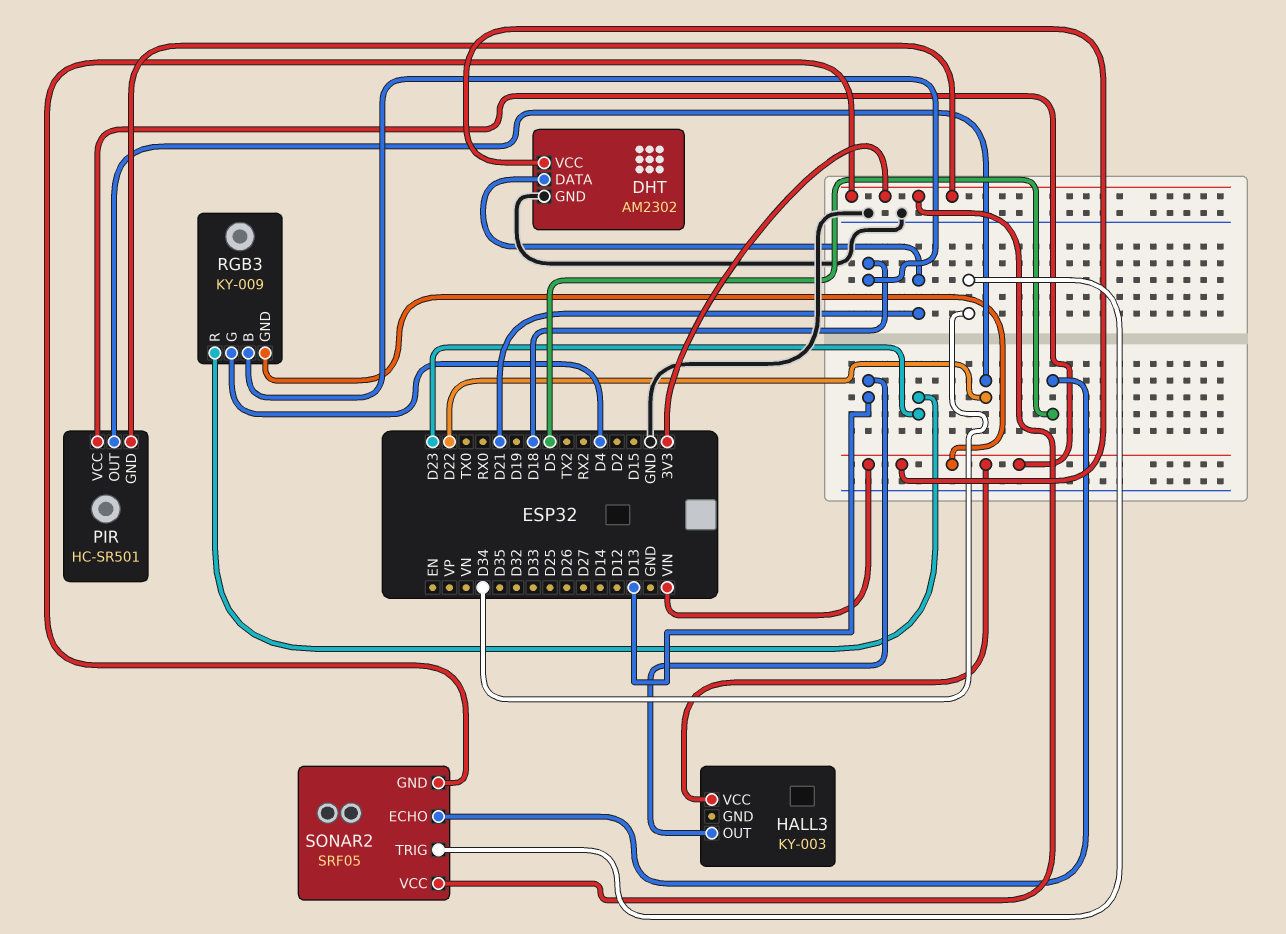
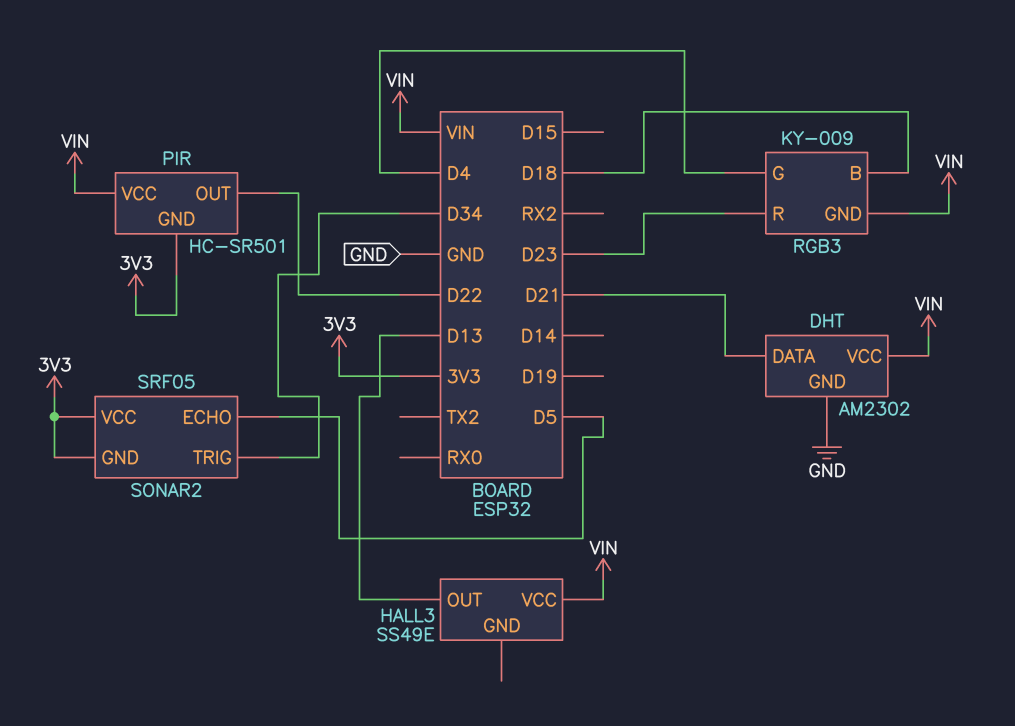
HALL3: KY-003 -> SS49E

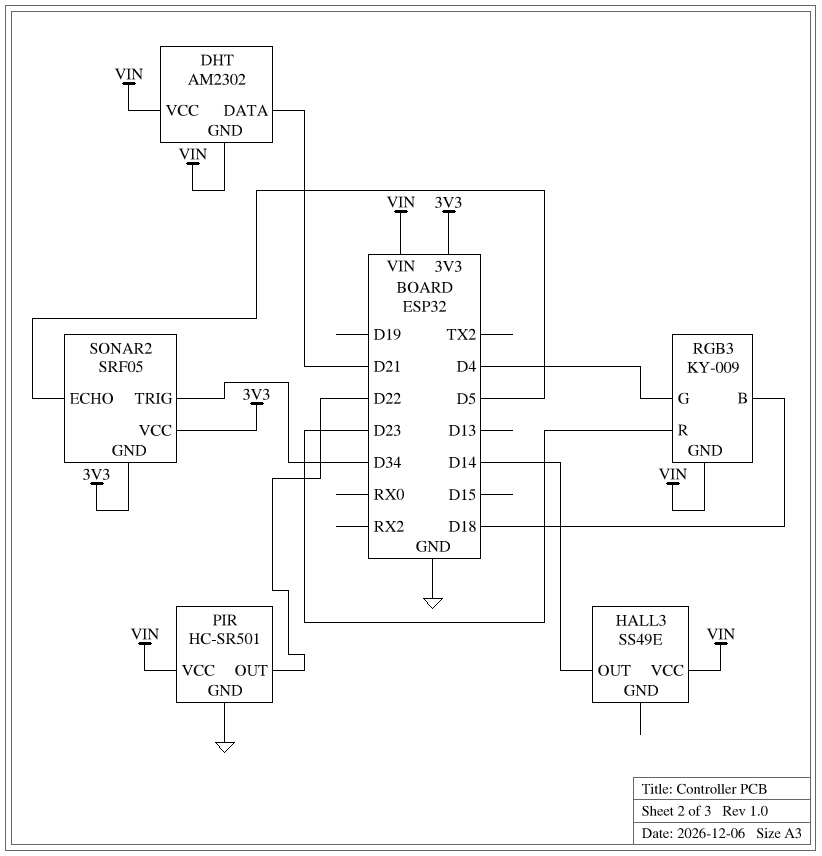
DHT pin GND: GND -> VIN
HALL3 pin OUT: D13 -> D14
PIR pin GND: 3V3 -> GND

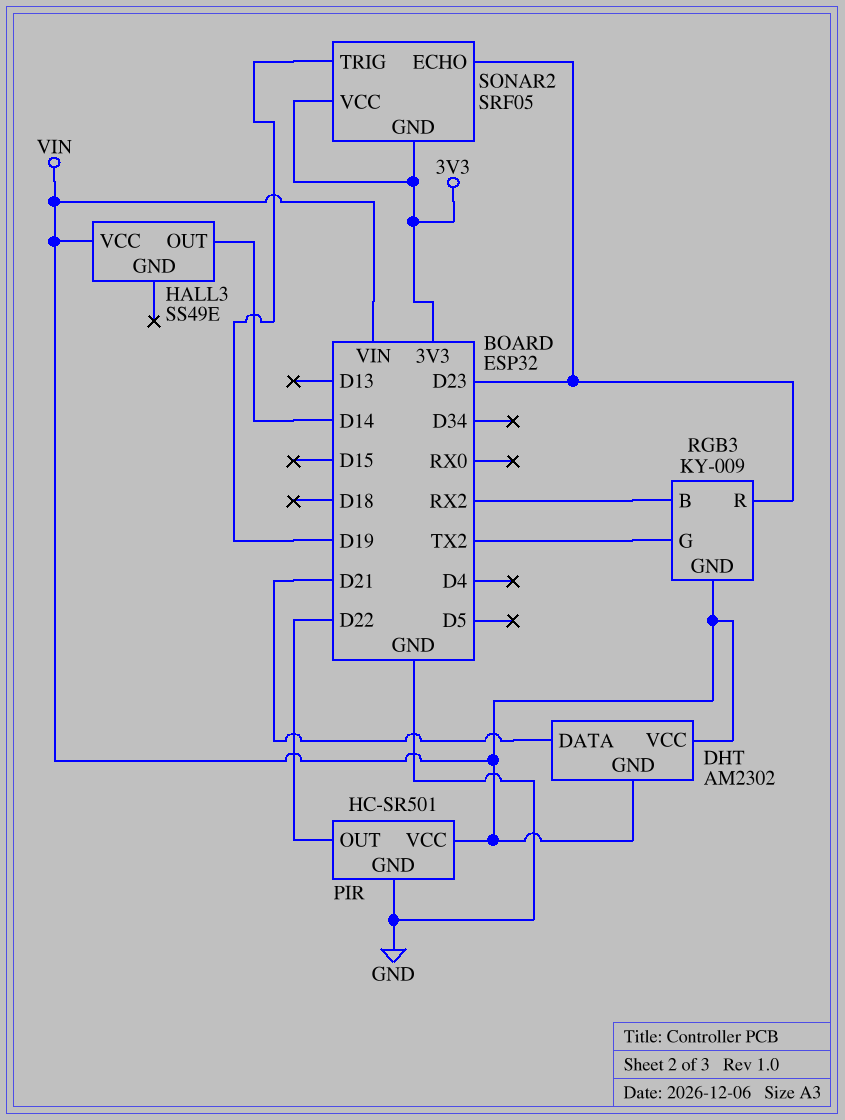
RGB3 pin B: D18 -> RX2
RGB3 pin G: D4 -> TX2
SONAR2 pin ECHO: D5 -> D23
SONAR2 pin TRIG: D34 -> D19

